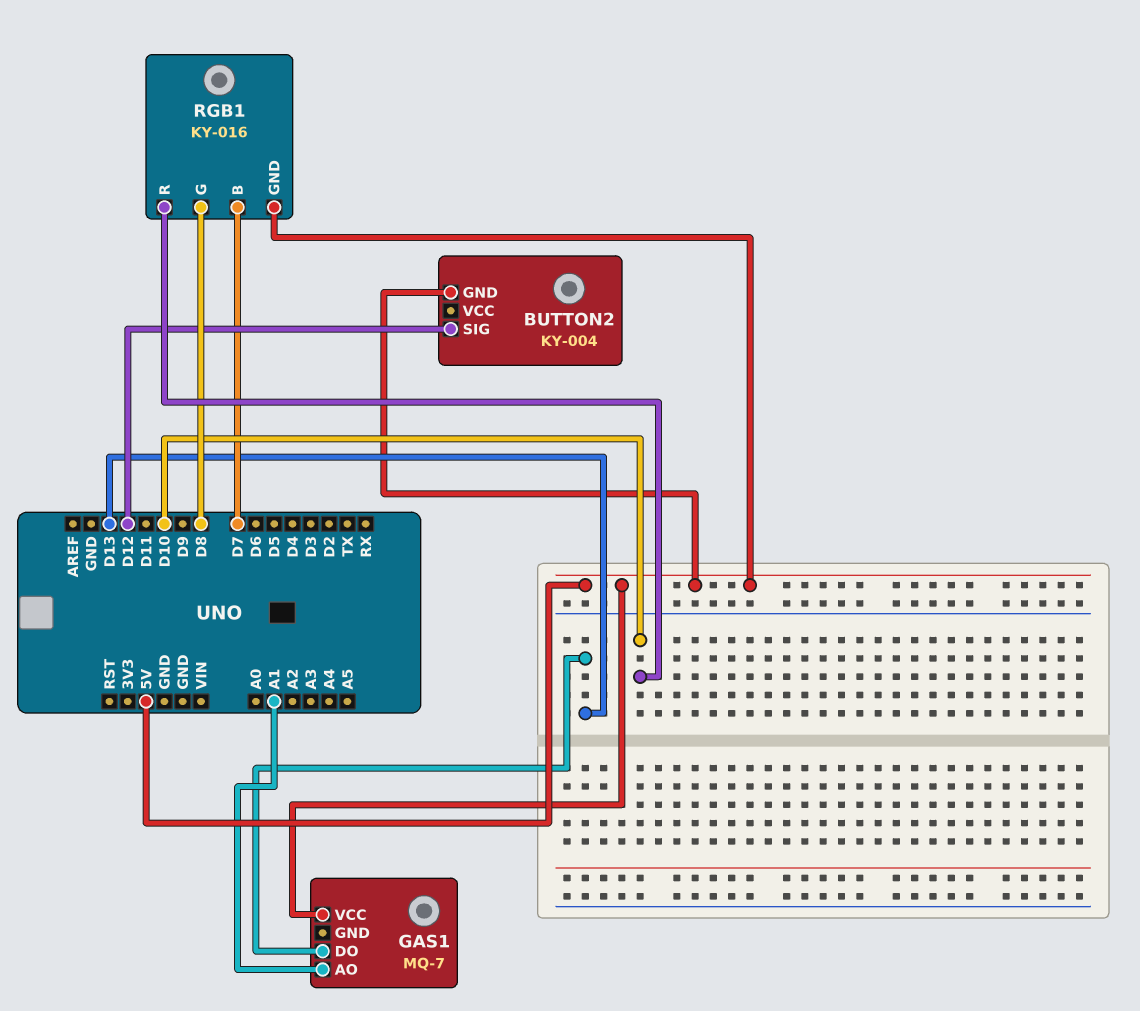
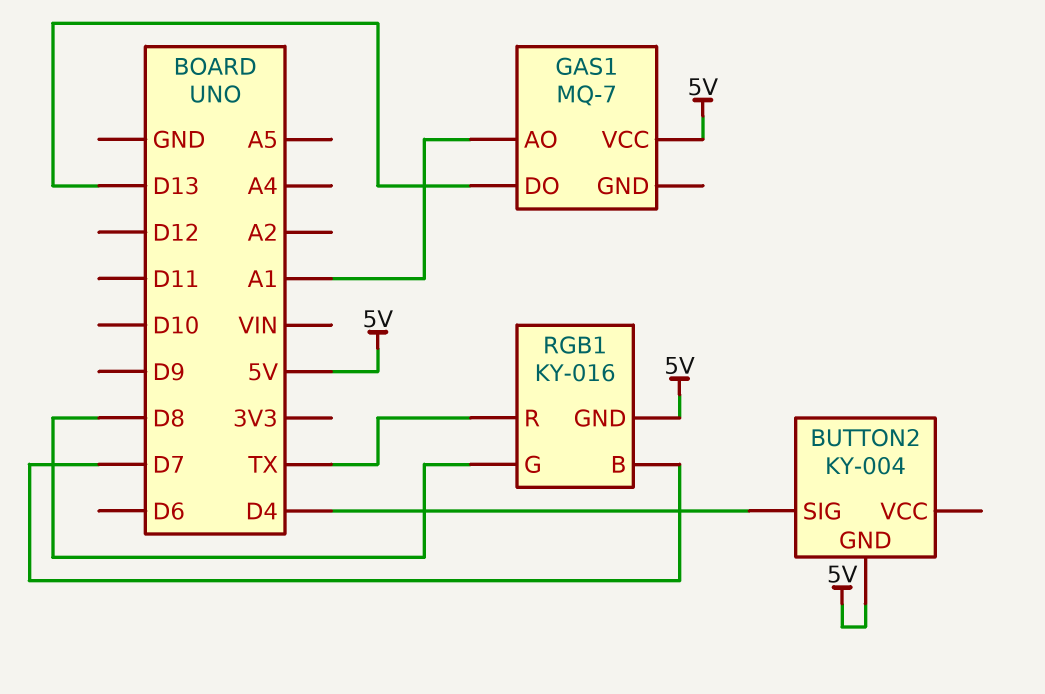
BUTTON2 pin SIG: D12 -> D4
RGB1 pin R: D10 -> TX

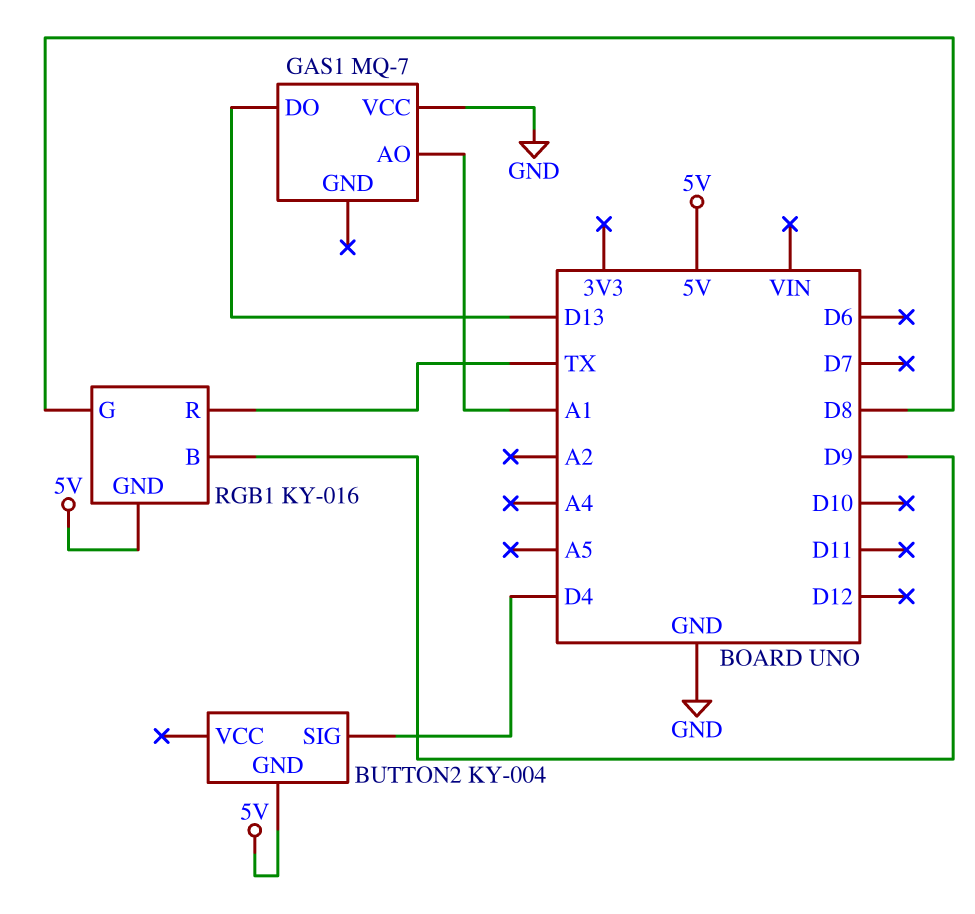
GAS1 pin VCC: 5V -> GND
RGB1 pin B: D7 -> D9

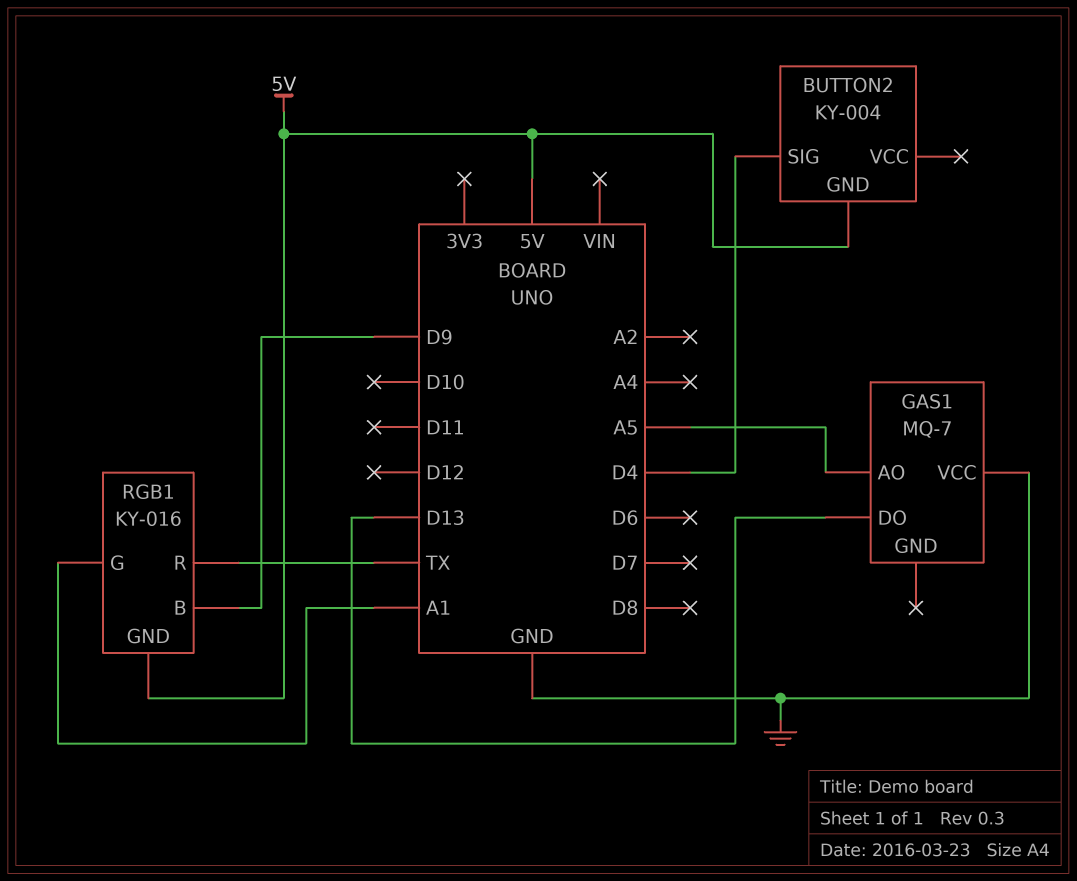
GAS1 pin AO: A1 -> A5
RGB1 pin G: D8 -> A1

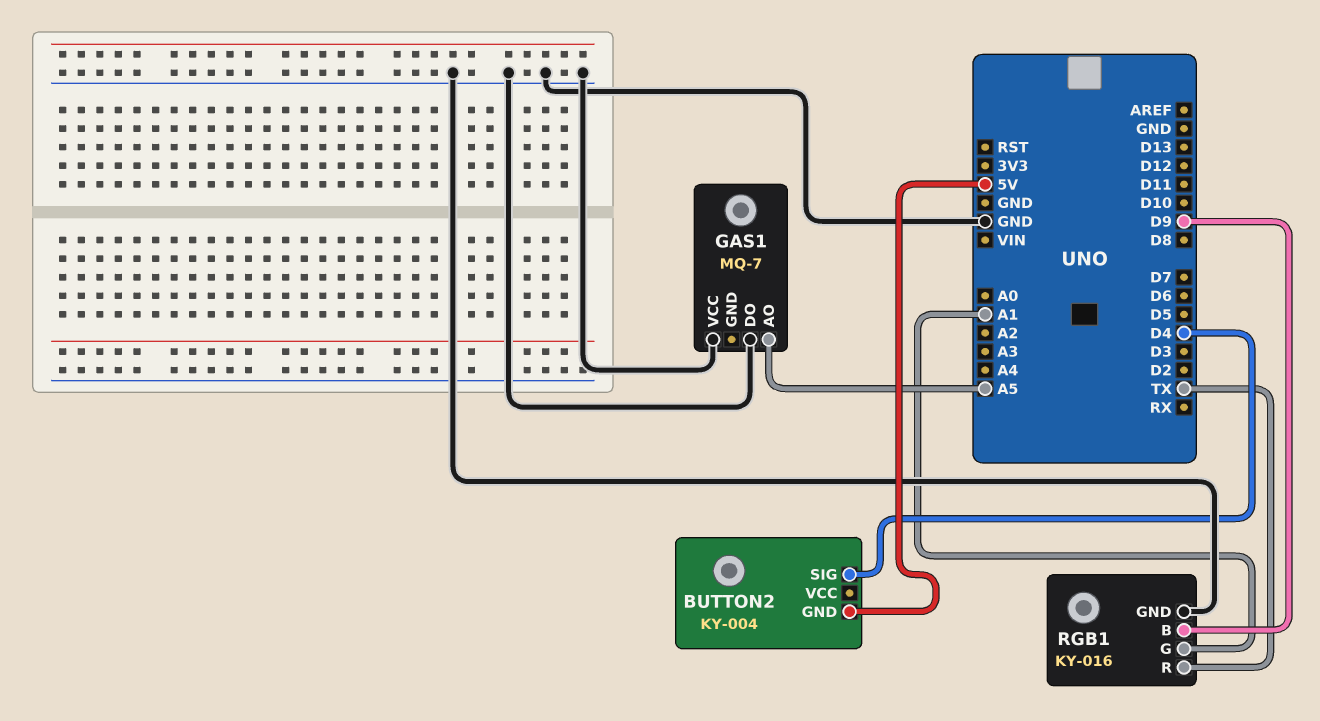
GAS1 pin DO: D13 -> GND
RGB1 pin GND: 5V -> GND

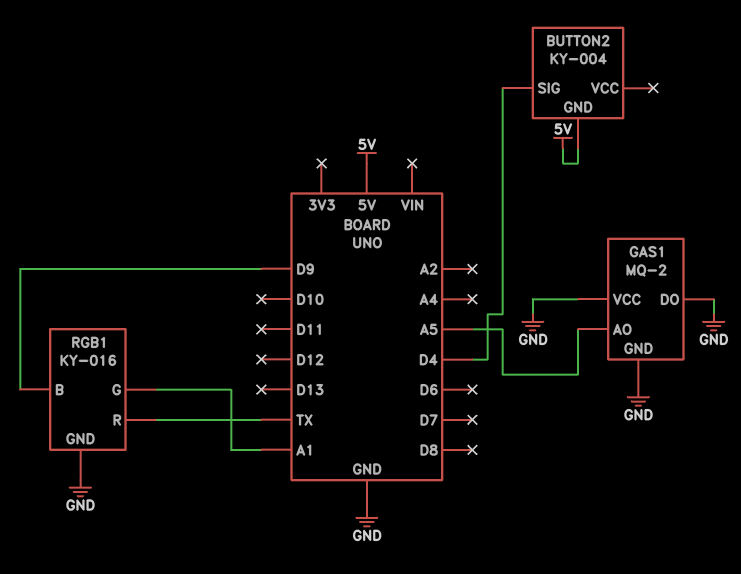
GAS1: MQ-7 -> MQ-2
GAS1 pin GND: none -> GND

